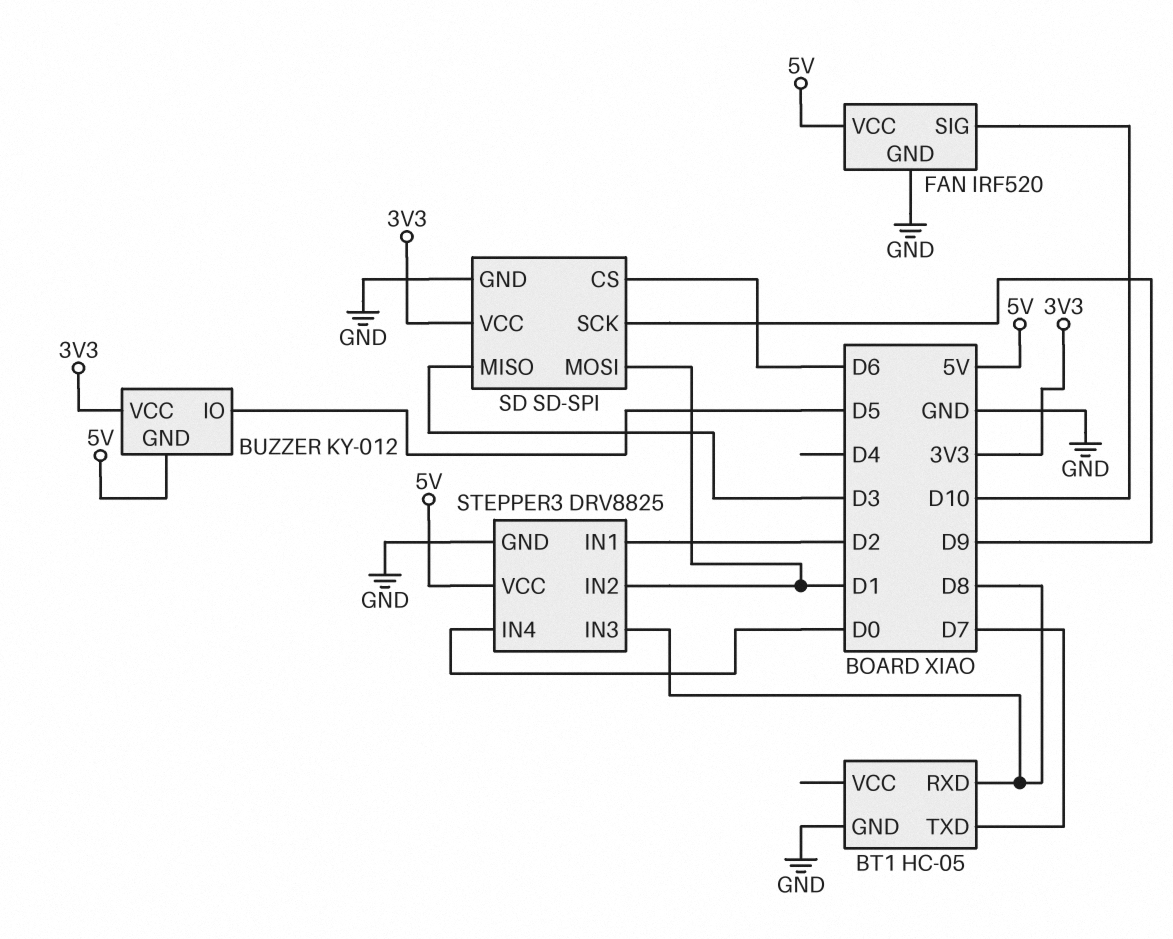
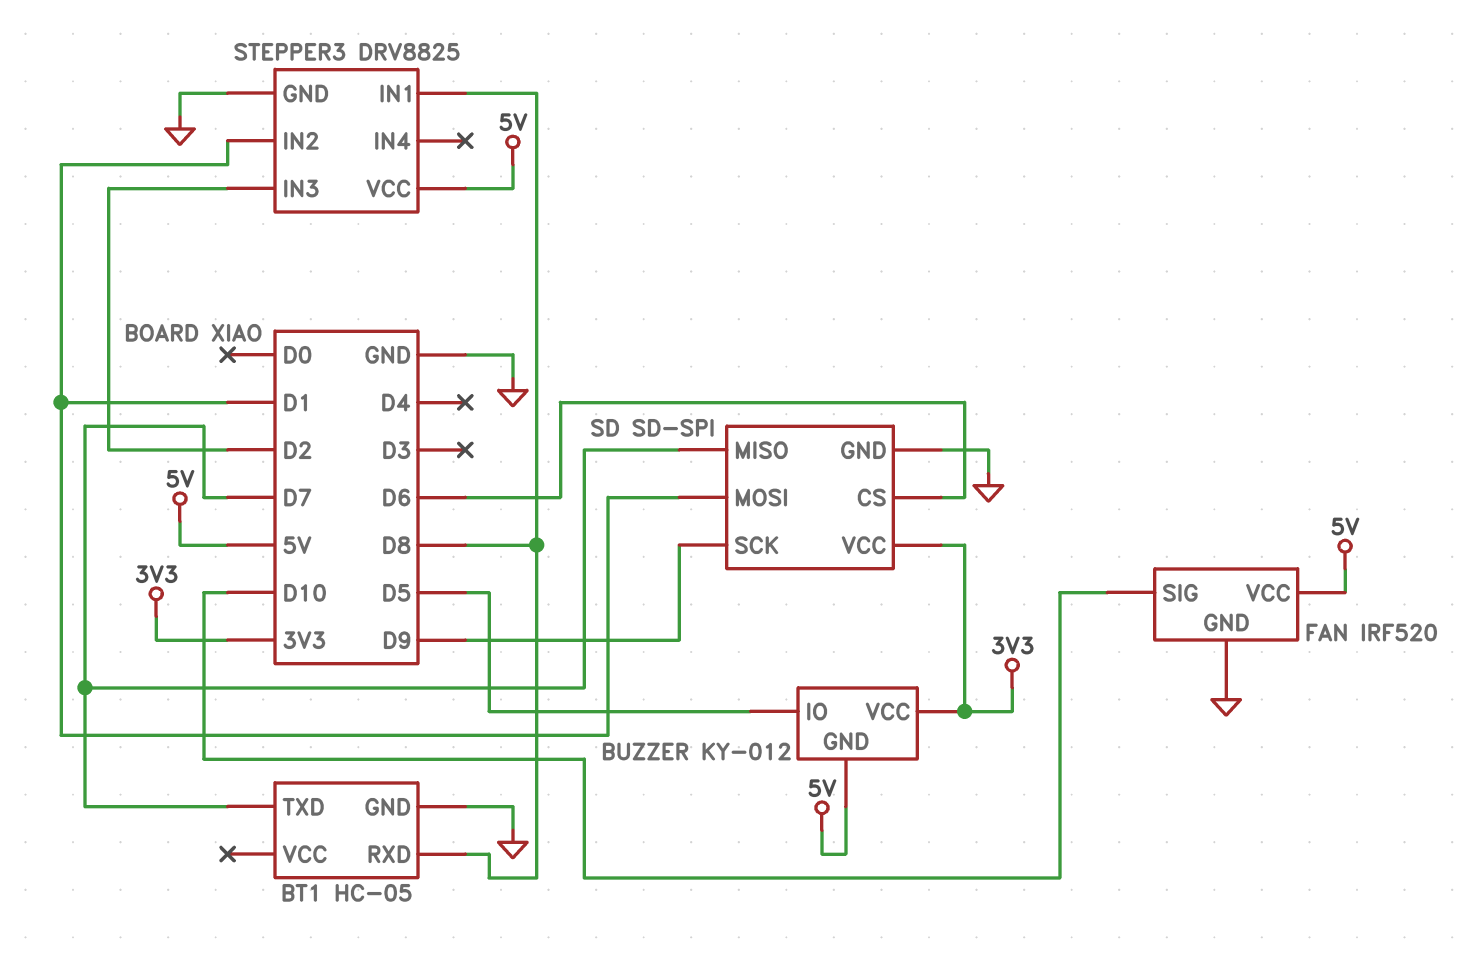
SD pin MISO: D3 -> D7
STEPPER3 pin IN1: D2 -> D8
STEPPER3 pin IN3: D8 -> D2
STEPPER3 pin IN4: D0 -> none

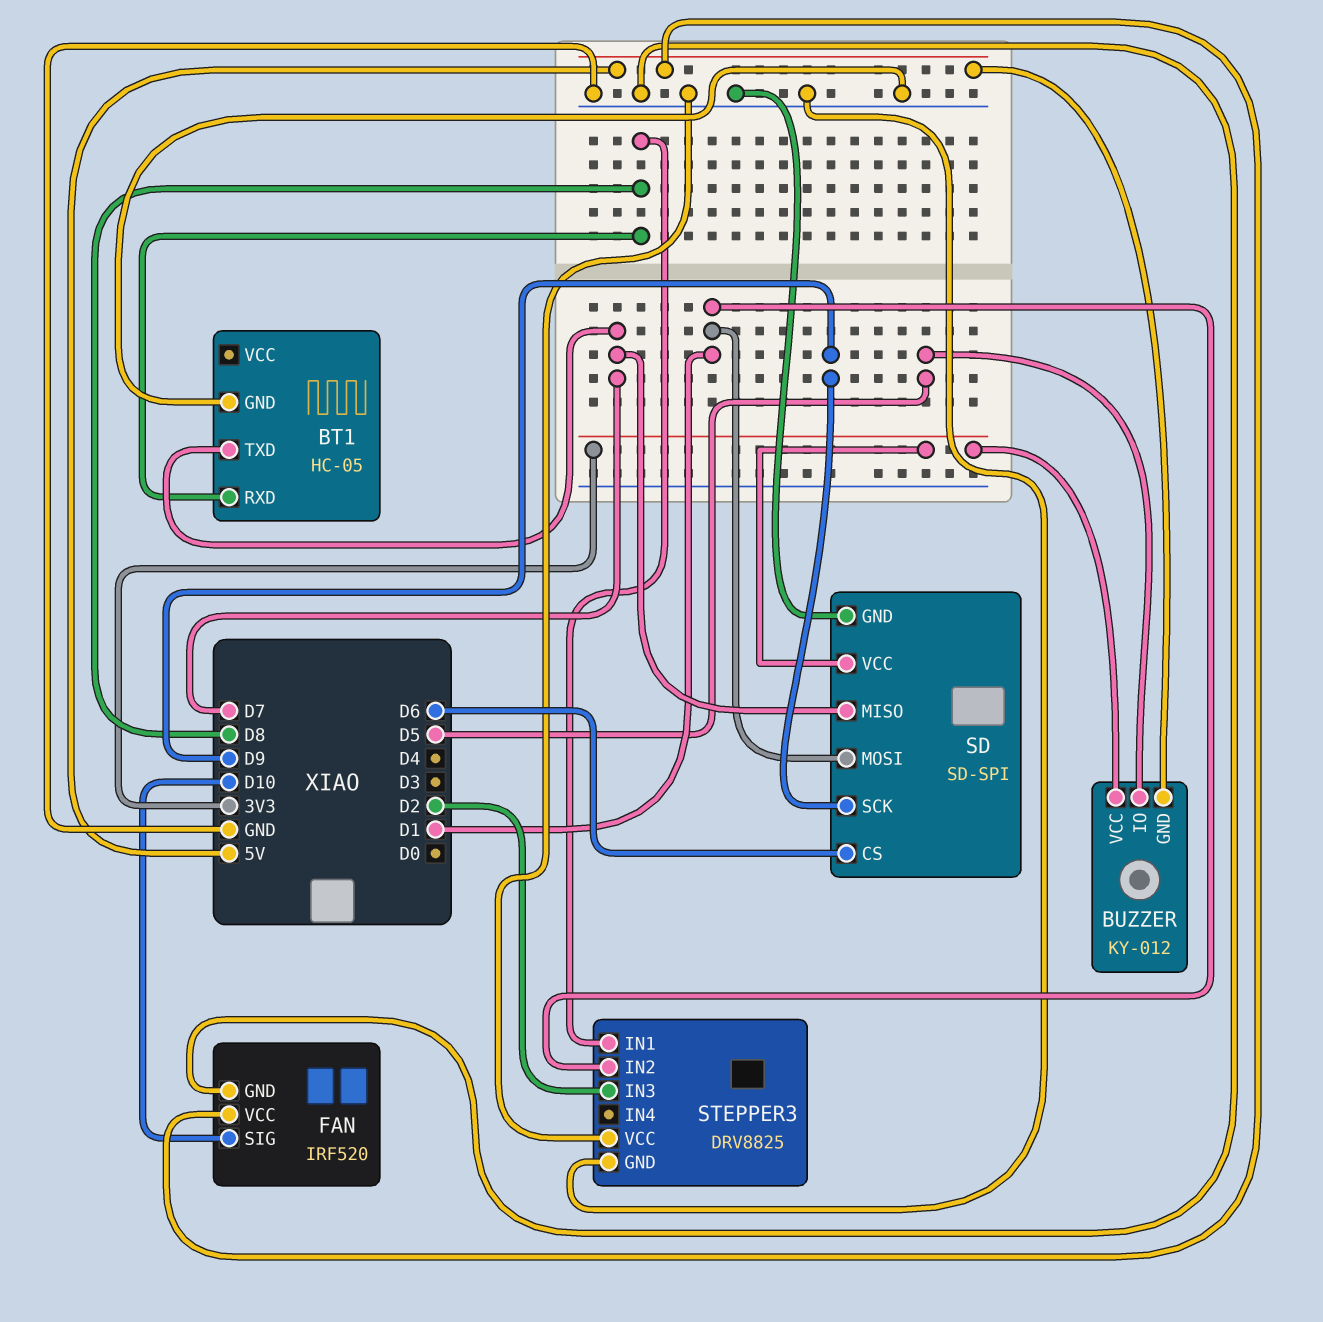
STEPPER3 pin VCC: 5V -> GND

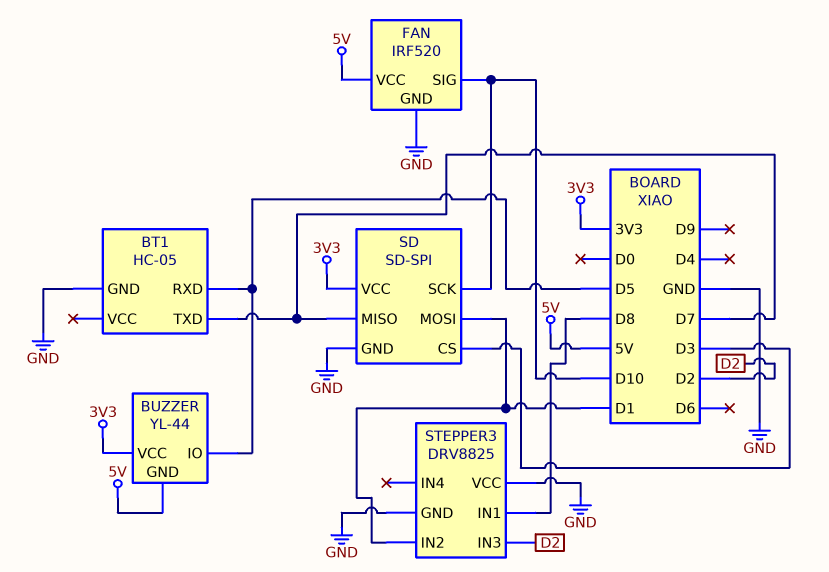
BT1 pin RXD: D8 -> D5
BUZZER: KY-012 -> YL-44
SD pin CS: D6 -> D3
SD pin SCK: D9 -> D10

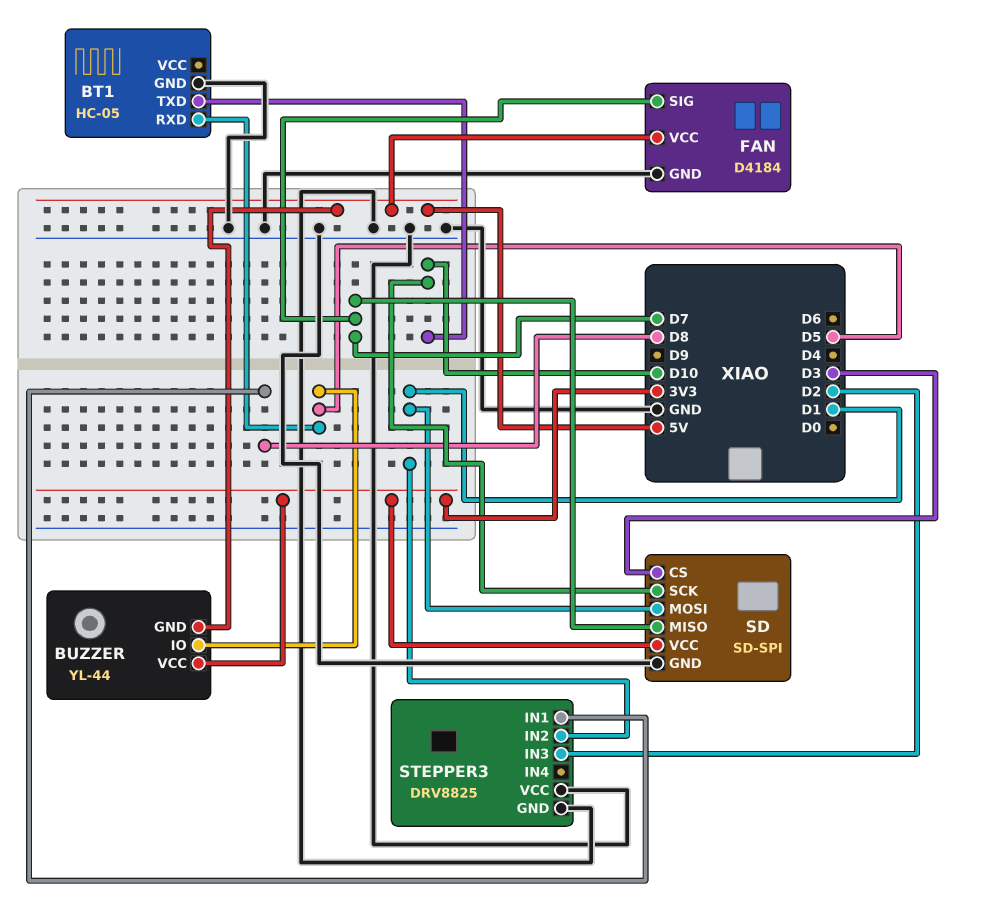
BT1 pin TXD: D7 -> D10
FAN: IRF520 -> D4184
FAN pin SIG: D10 -> D7

